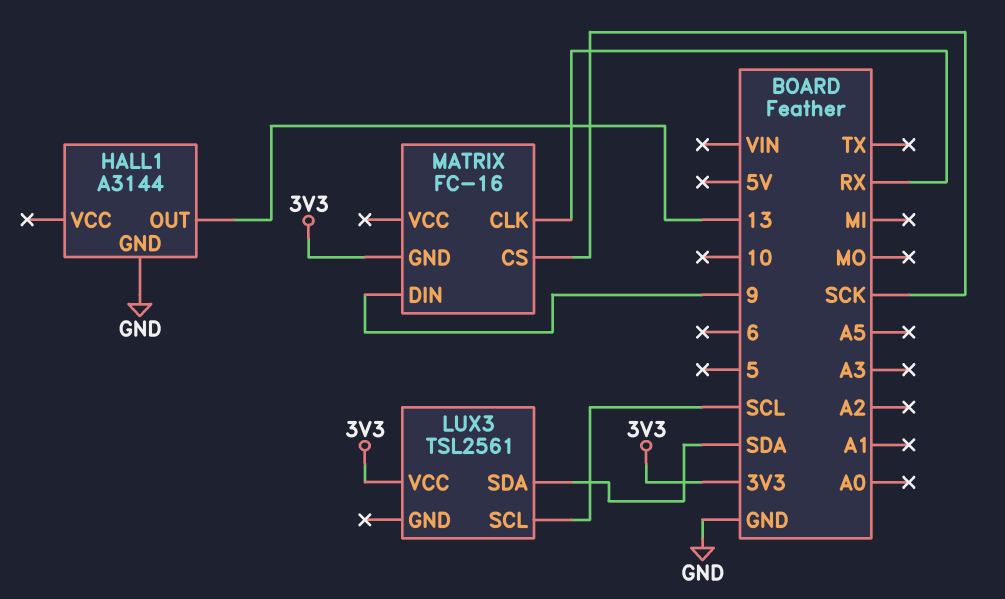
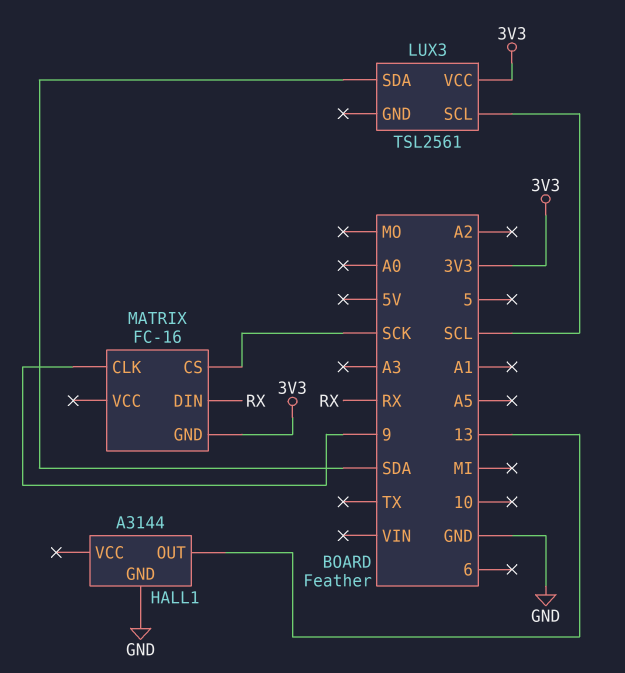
MATRIX pin CLK: RX -> 9
MATRIX pin DIN: 9 -> RX

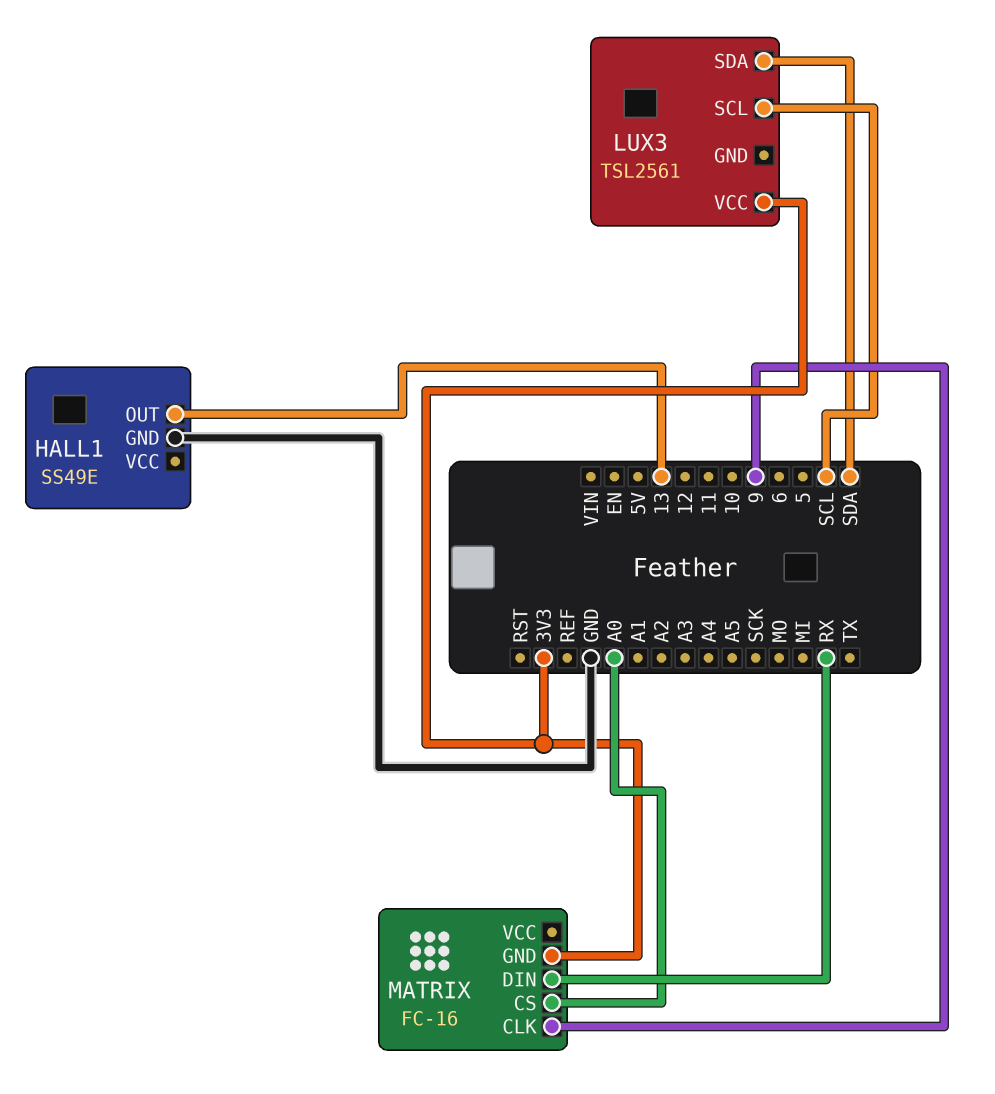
HALL1: A3144 -> SS49E
MATRIX pin CS: SCK -> A0

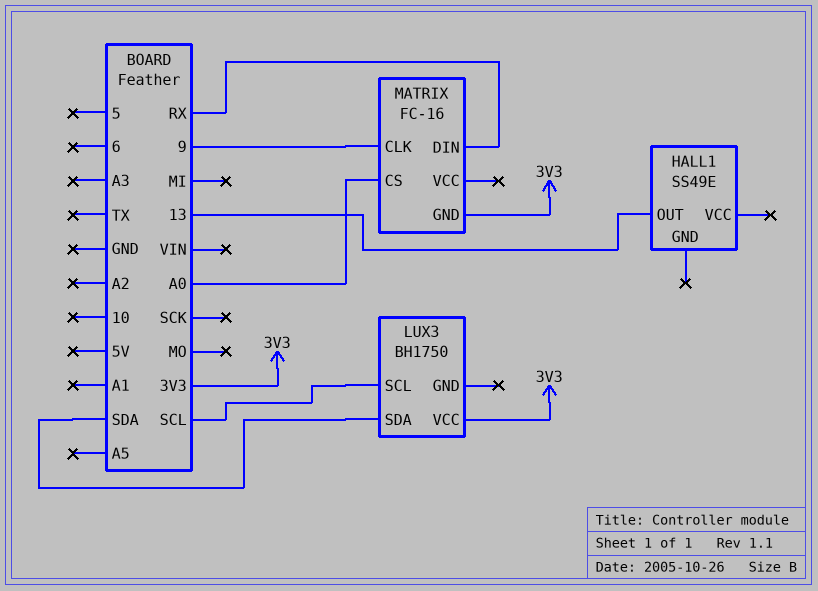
HALL1 pin GND: GND -> none
LUX3: TSL2561 -> BH1750

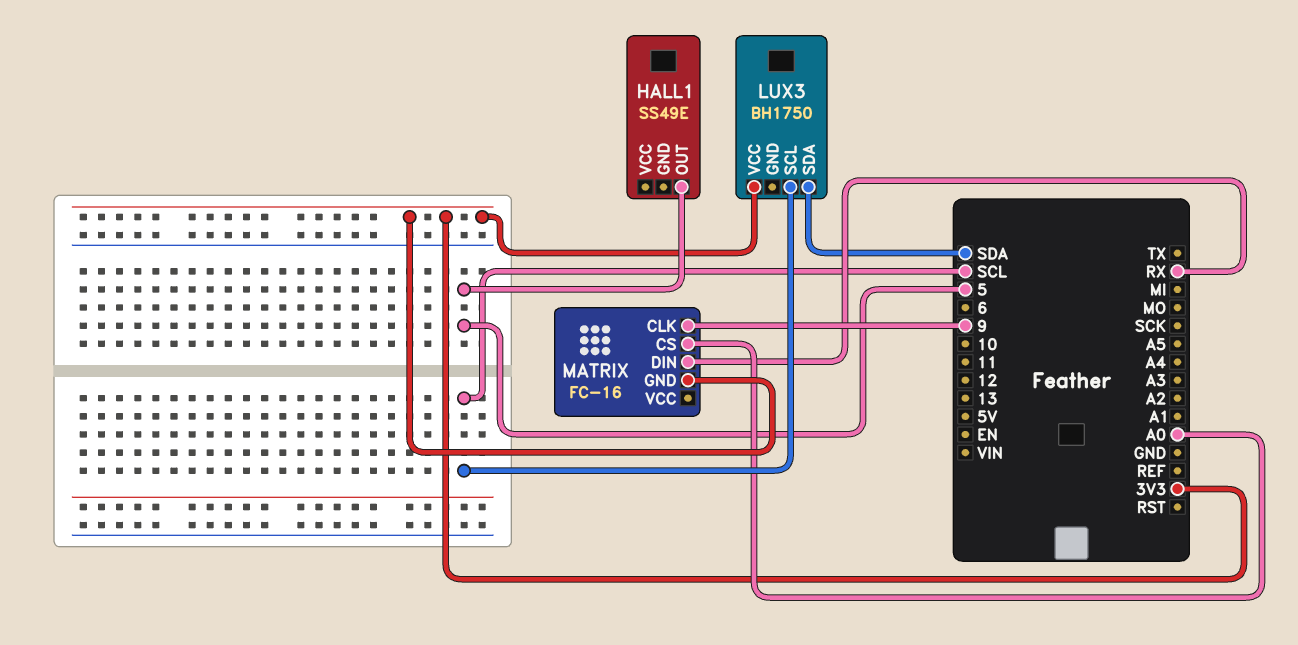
HALL1 pin OUT: 13 -> 5

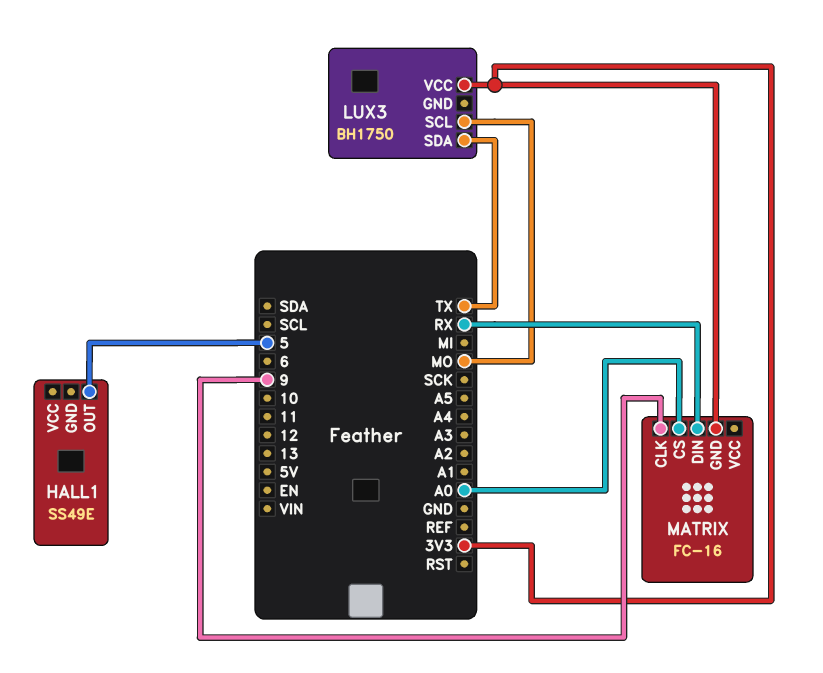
LUX3 pin SCL: SCL -> MO
LUX3 pin SDA: SDA -> TX

